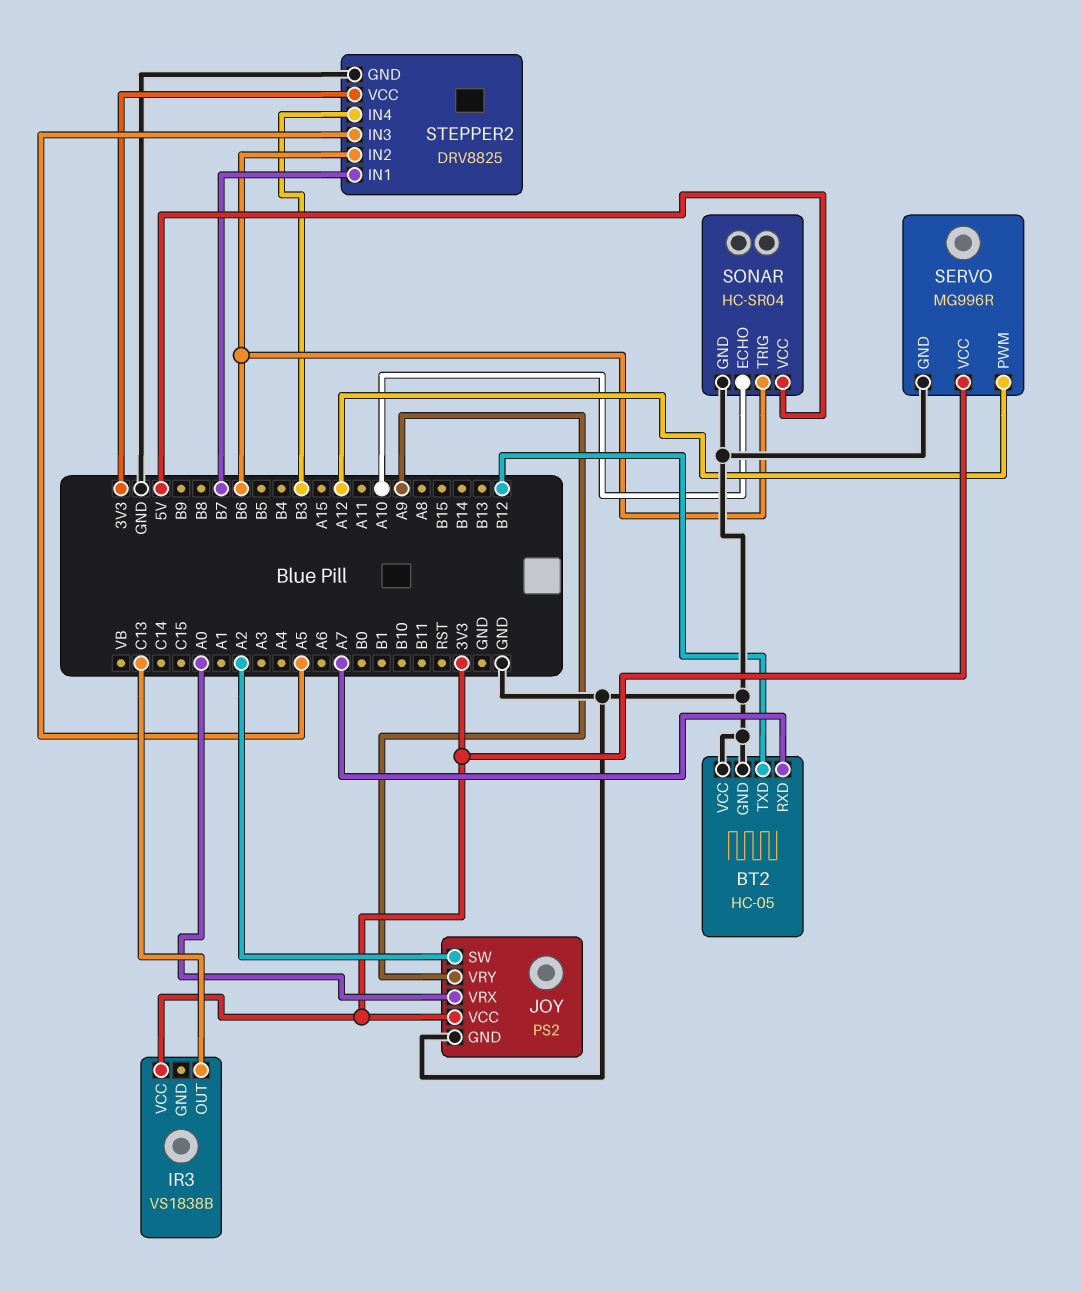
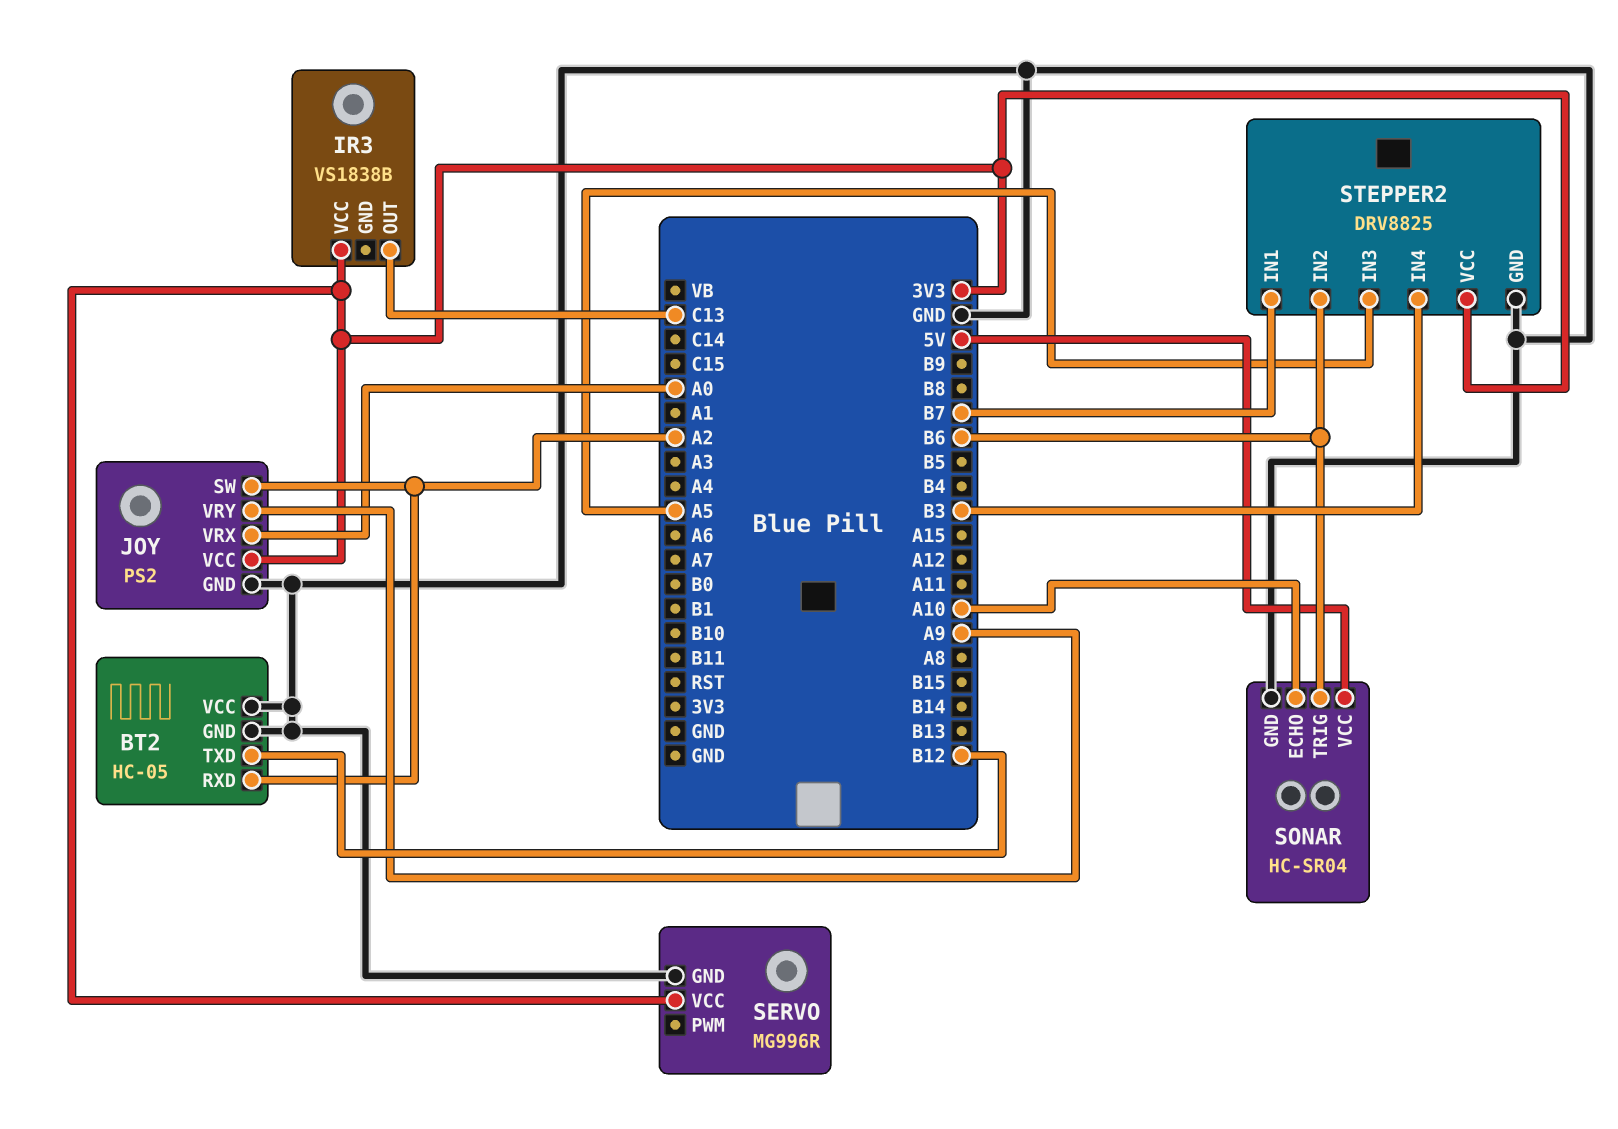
BT2 pin RXD: A7 -> A2
SERVO pin PWM: A12 -> none

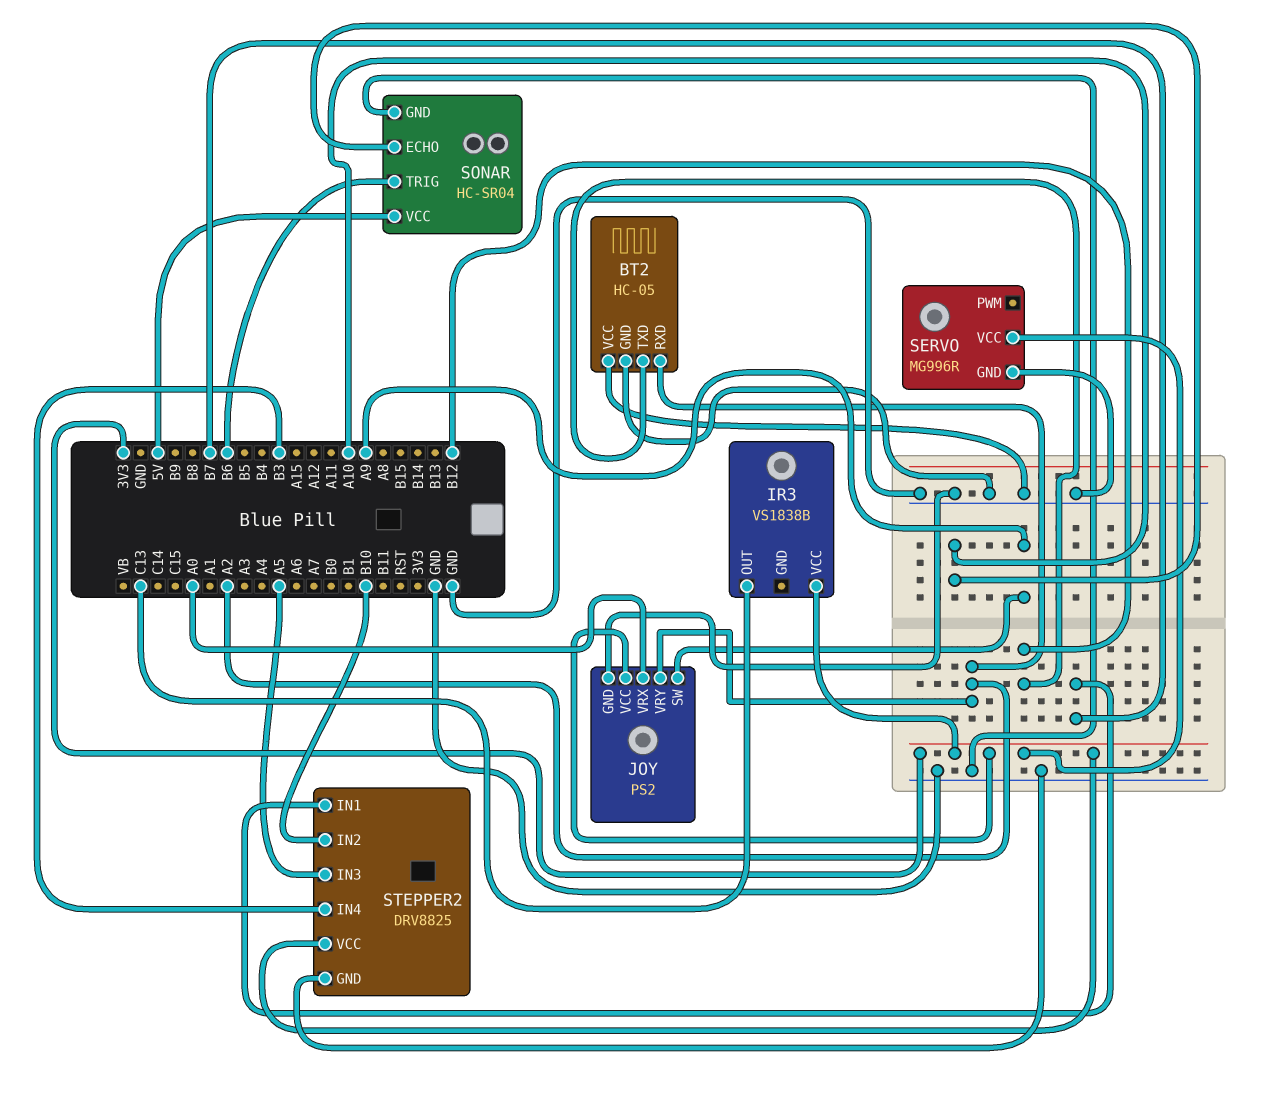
JOY pin SW: A2 -> A9
JOY pin VRY: A9 -> A2
STEPPER2 pin IN2: B6 -> B10

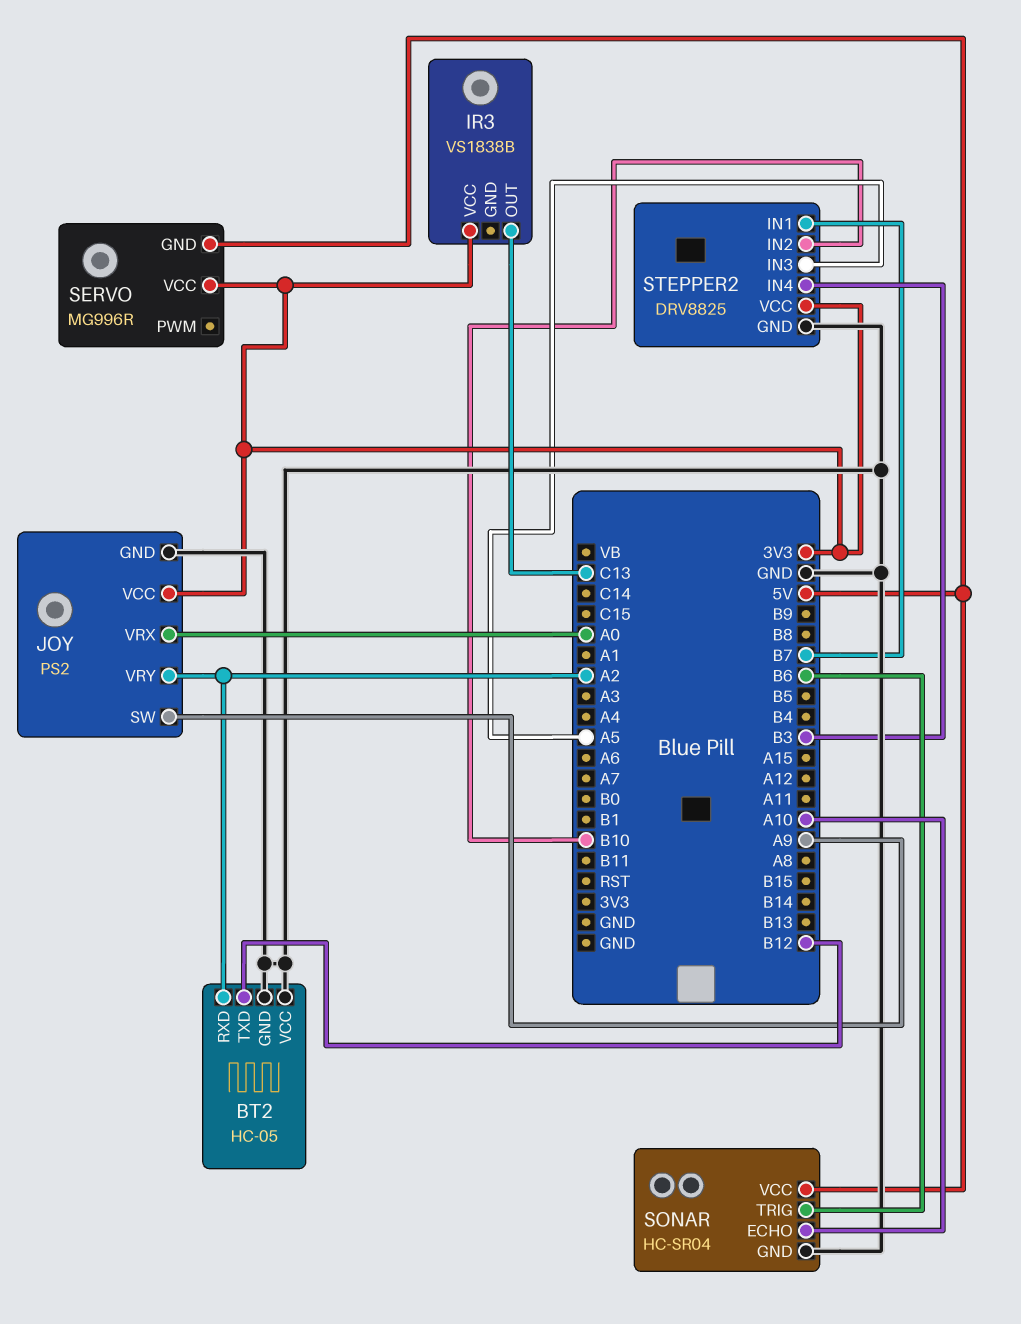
SERVO pin GND: GND -> 5V

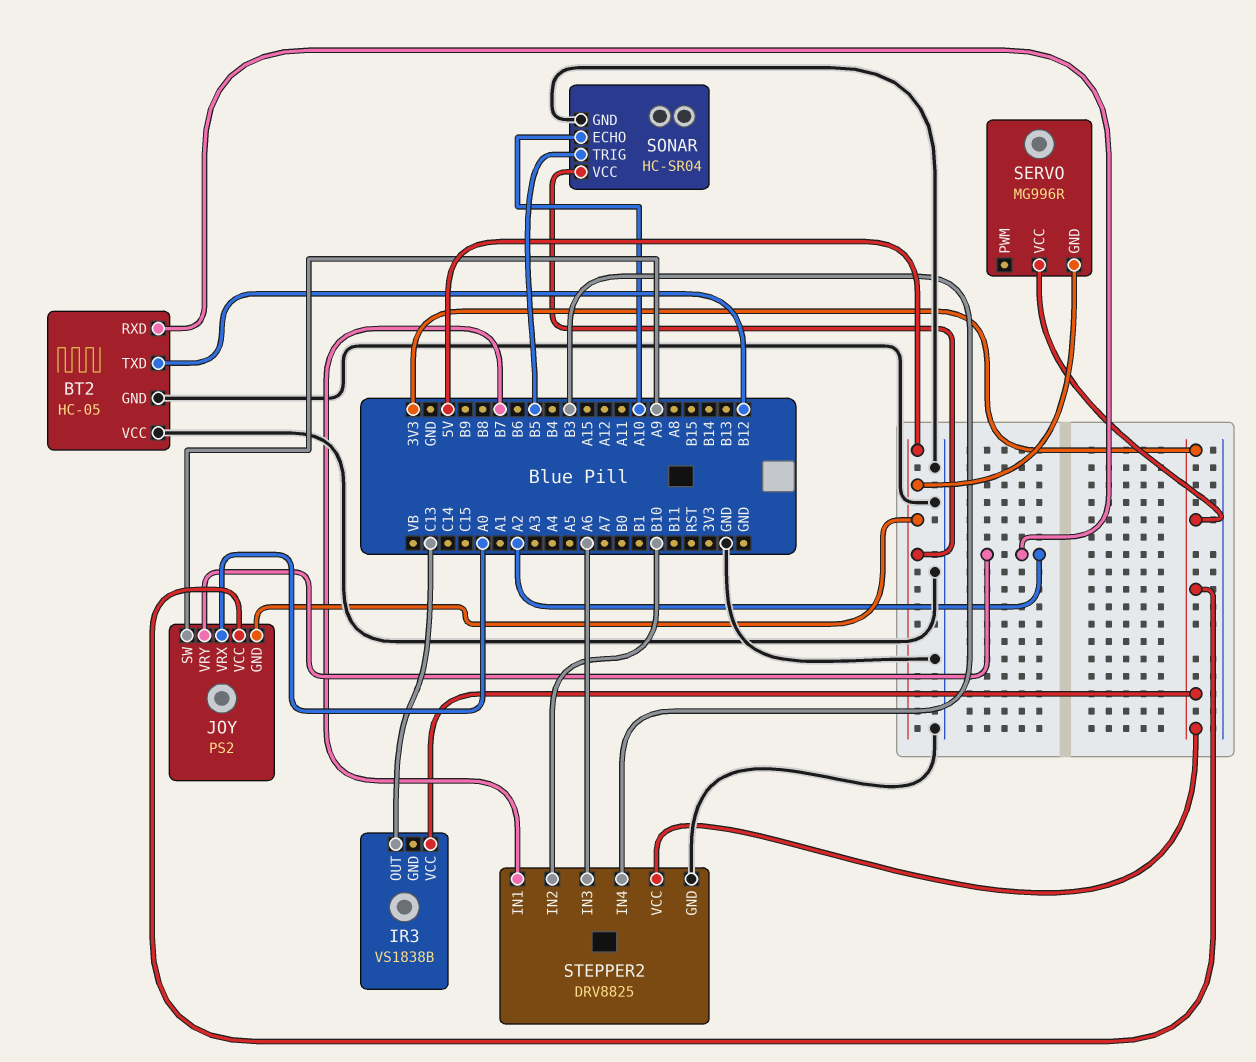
JOY pin GND: GND -> 5V
SONAR pin TRIG: B6 -> B5
STEPPER2 pin IN3: A5 -> A6

